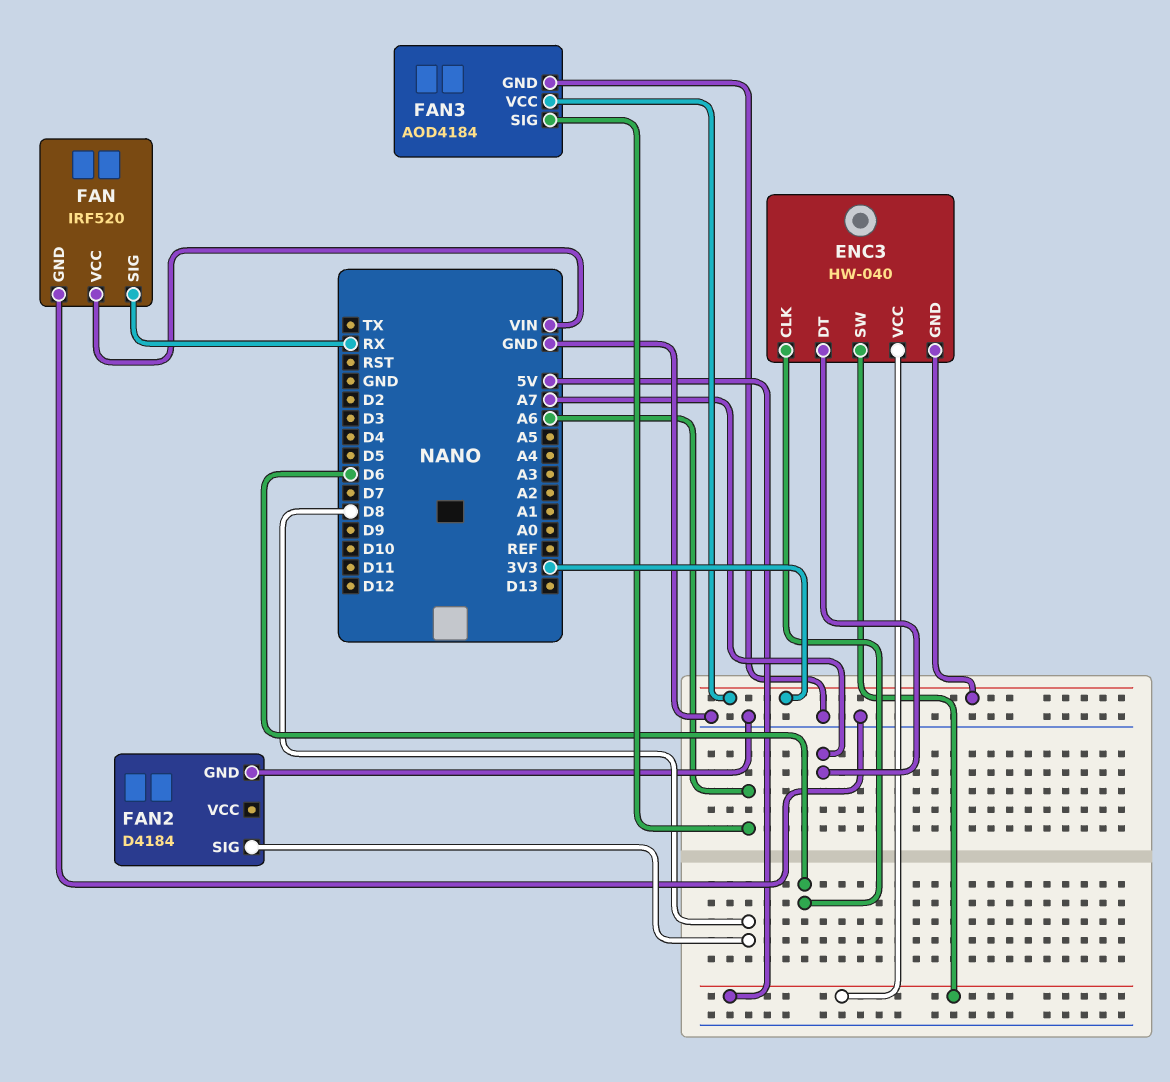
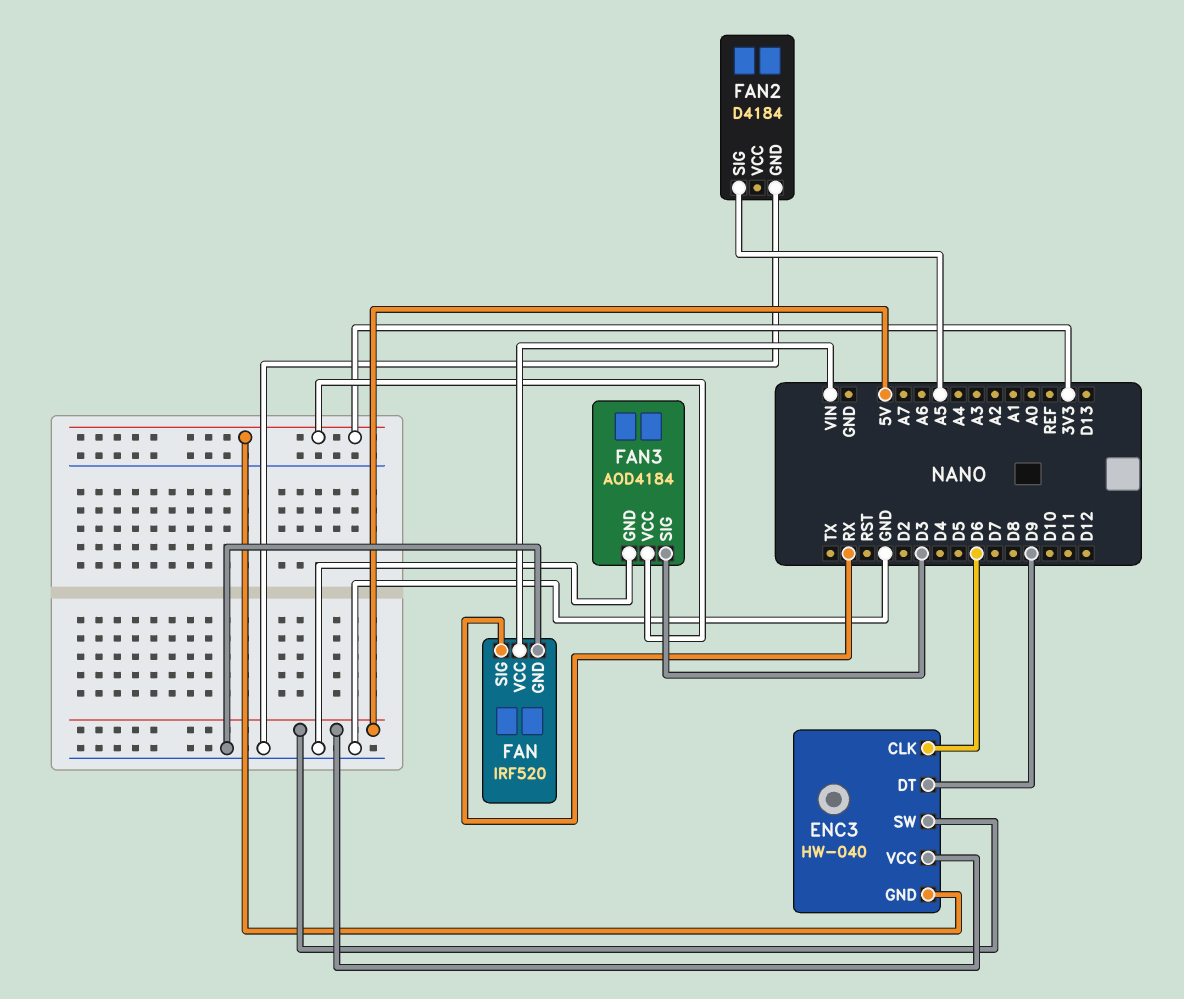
ENC3 pin DT: A7 -> D9
FAN2 pin SIG: D8 -> A5
FAN3 pin SIG: A6 -> D3

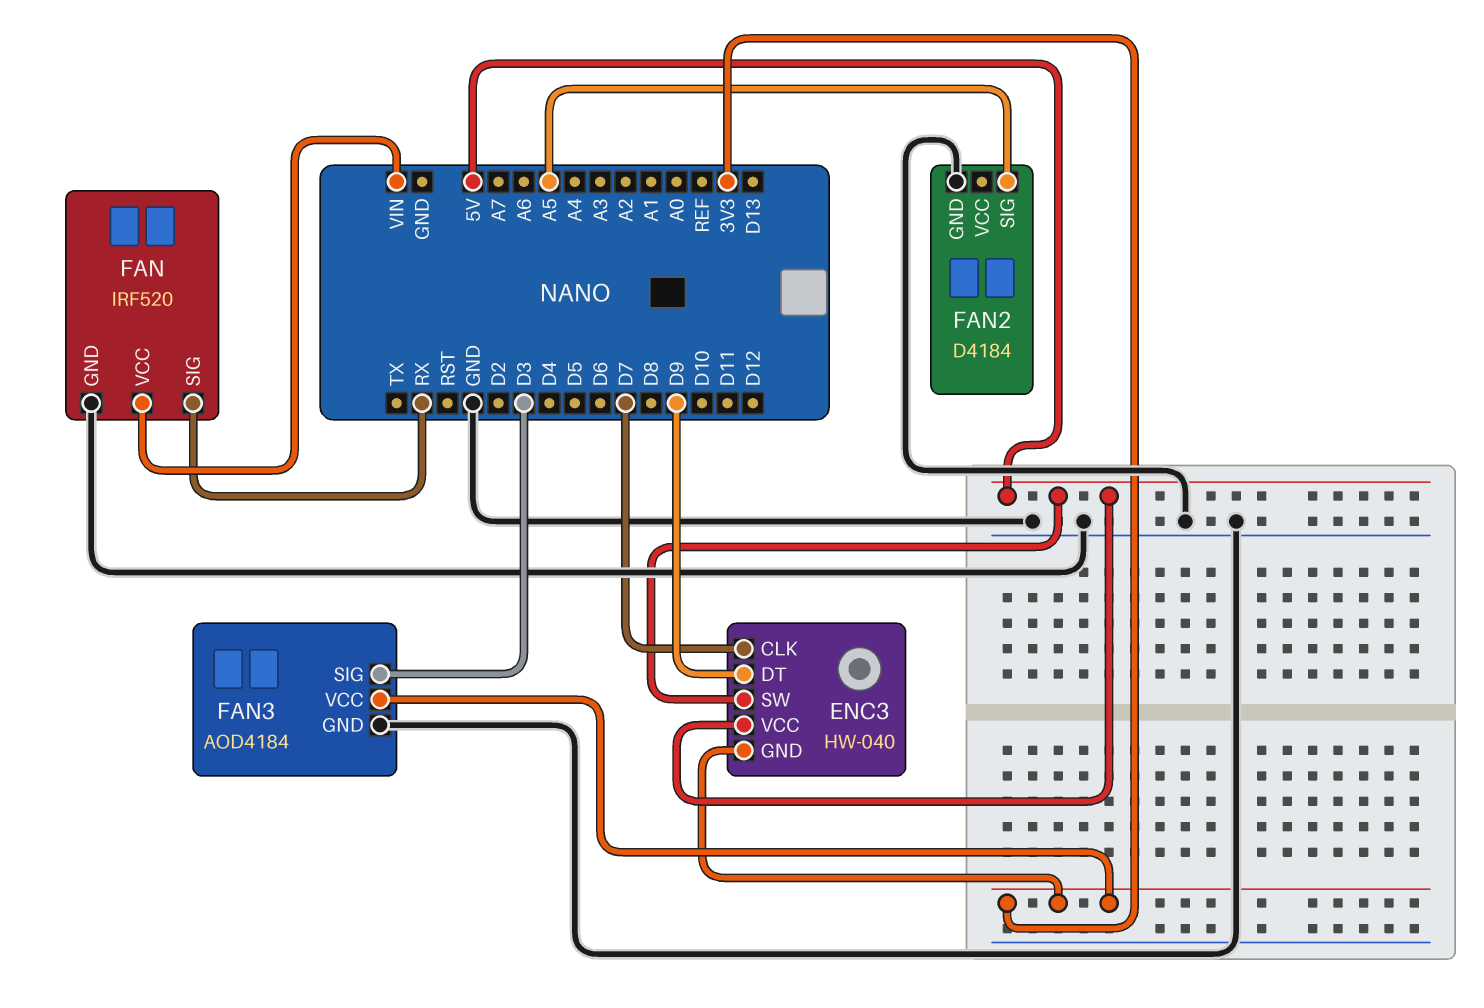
ENC3 pin CLK: D6 -> D7

